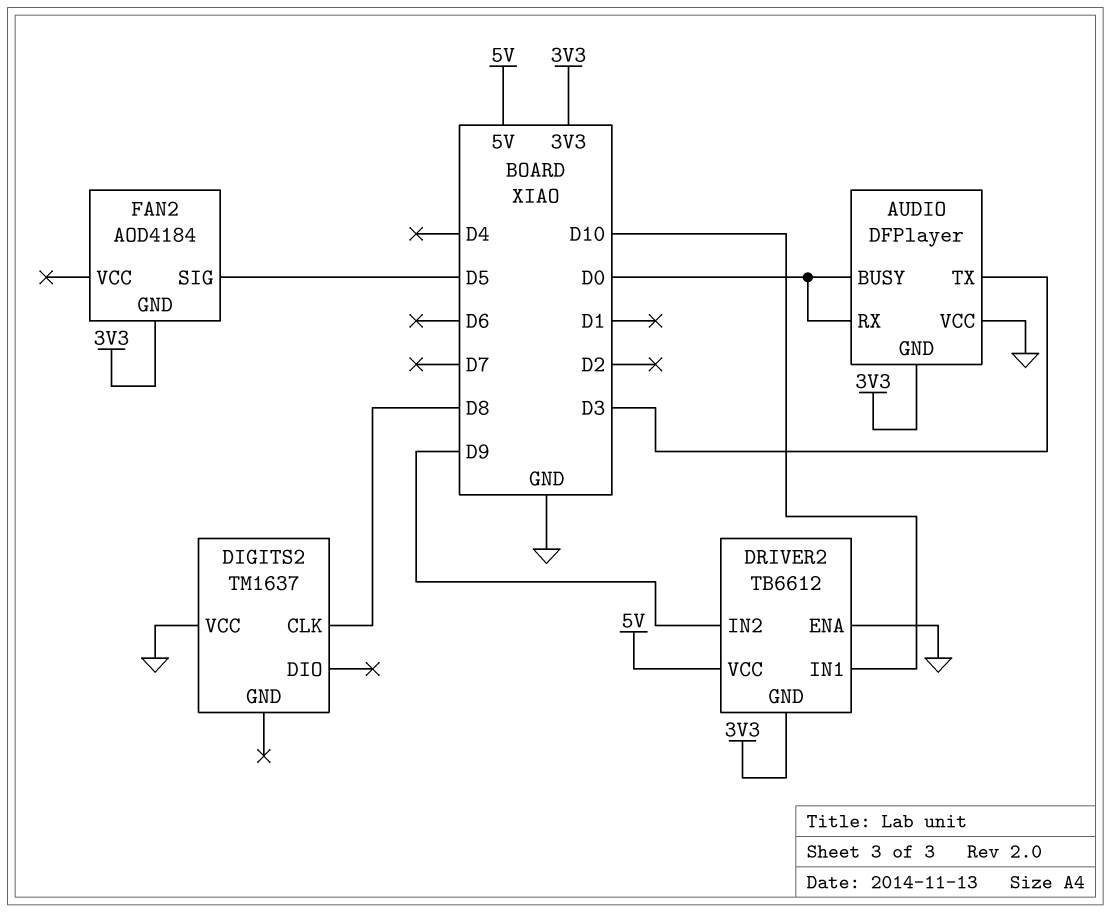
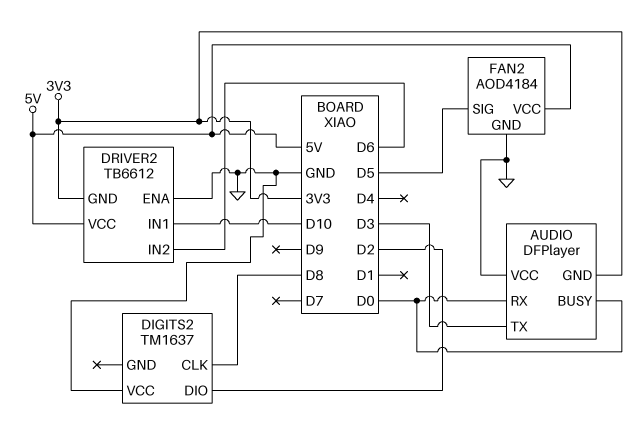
DIGITS2 pin DIO: none -> D2
DRIVER2 pin IN2: D9 -> D6
FAN2 pin GND: 3V3 -> GND
FAN2 pin VCC: none -> 5V

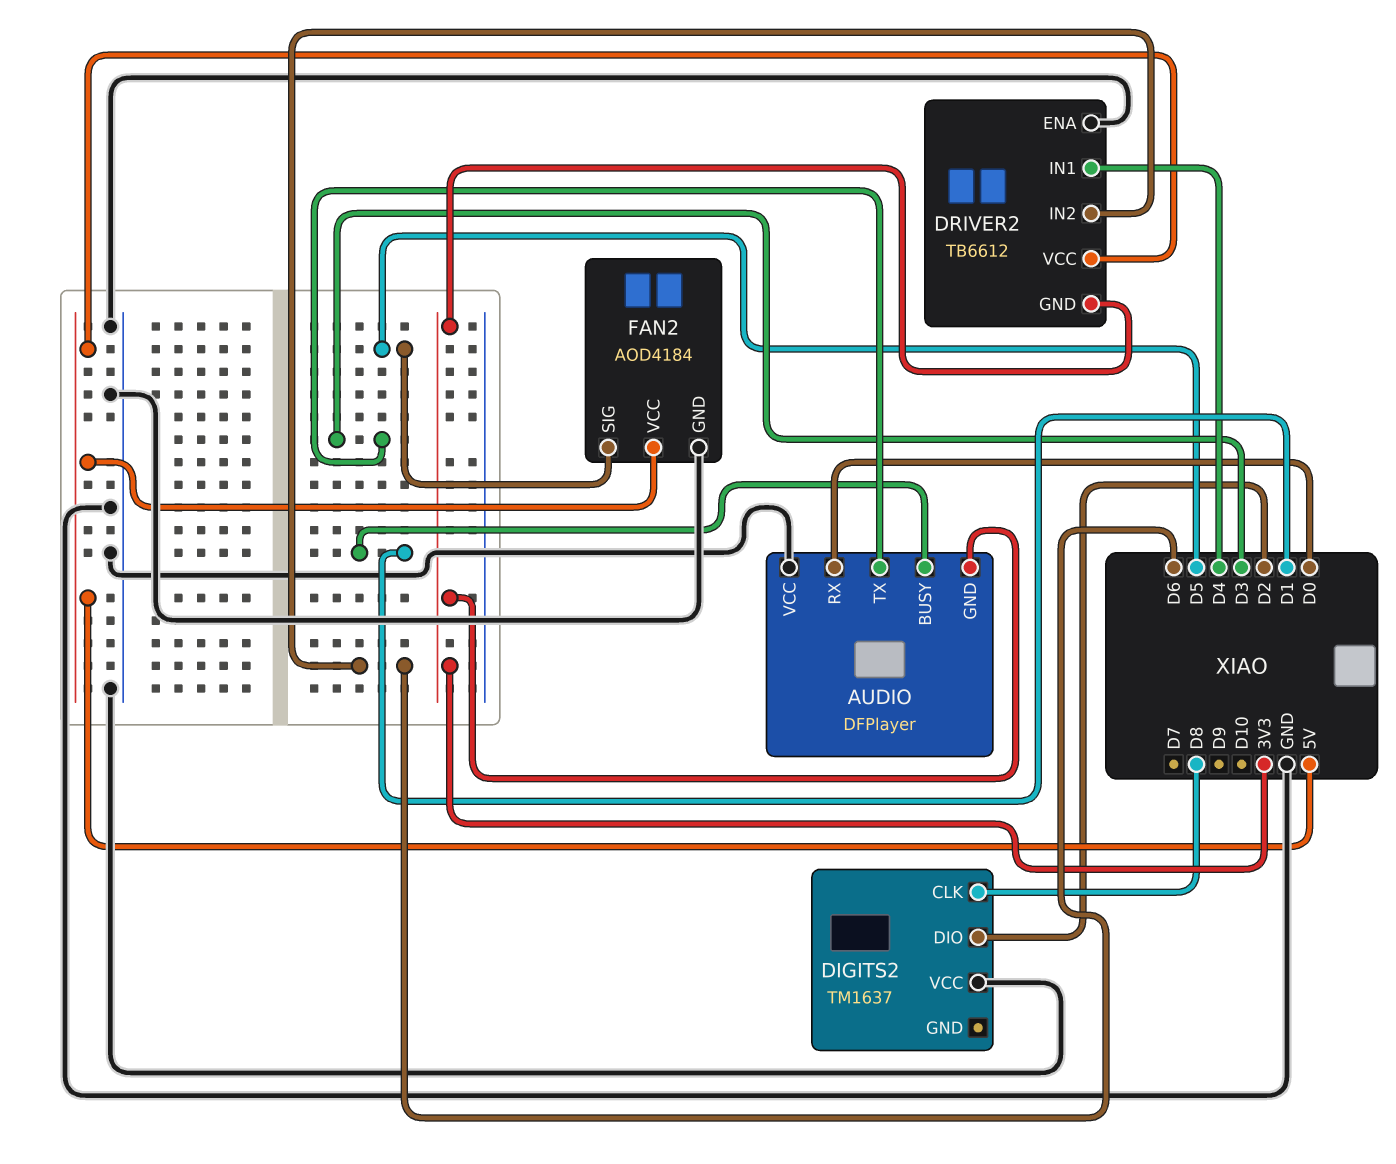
AUDIO pin BUSY: D0 -> D1
DRIVER2 pin IN1: D10 -> D4

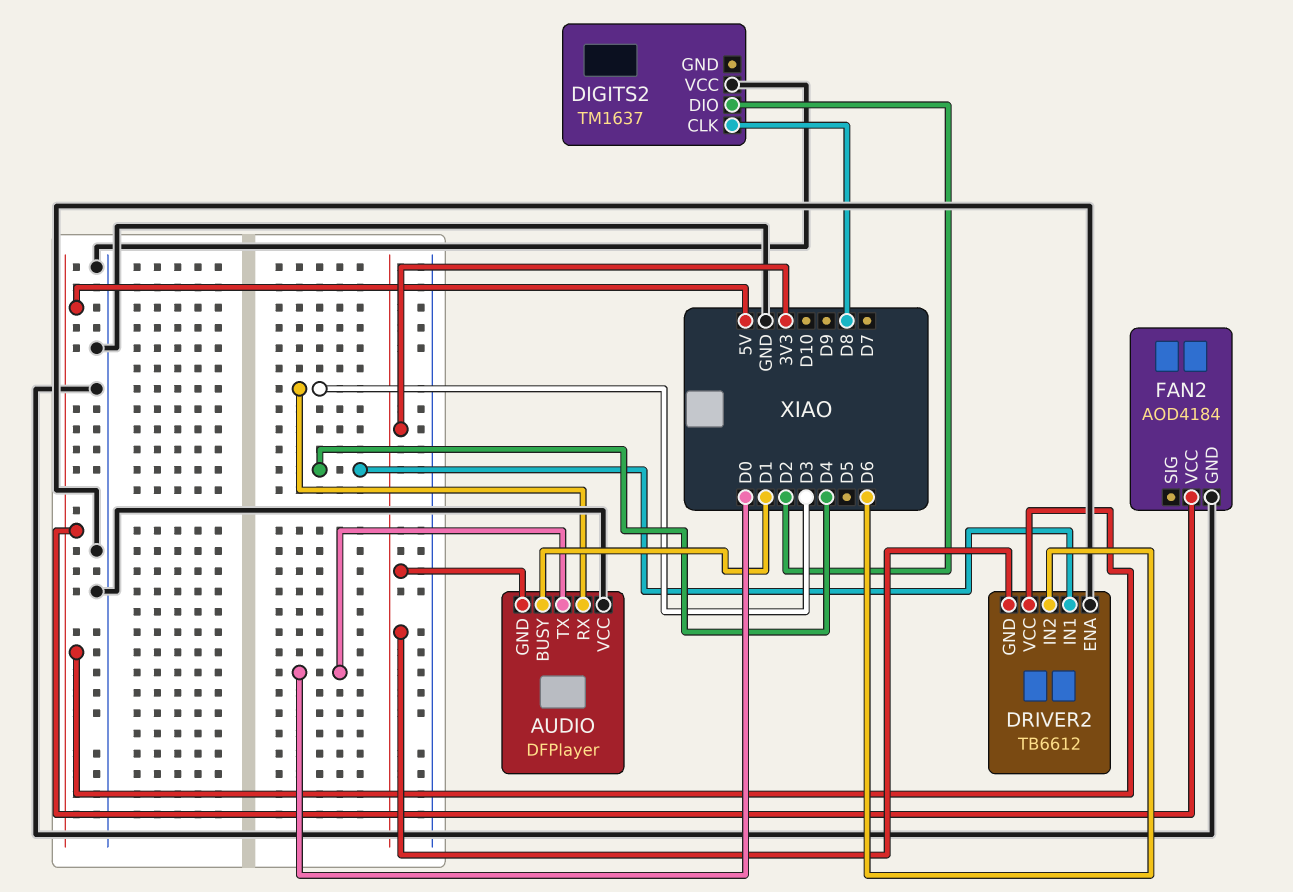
AUDIO pin RX: D0 -> D3
AUDIO pin TX: D3 -> D0
FAN2 pin SIG: D5 -> none

